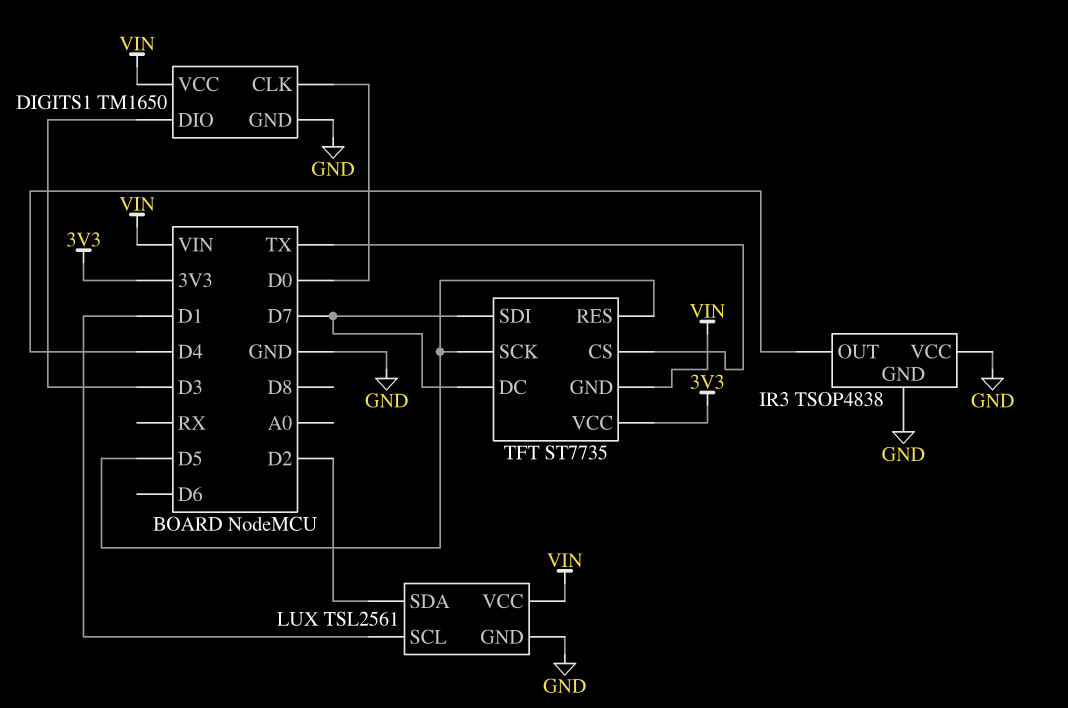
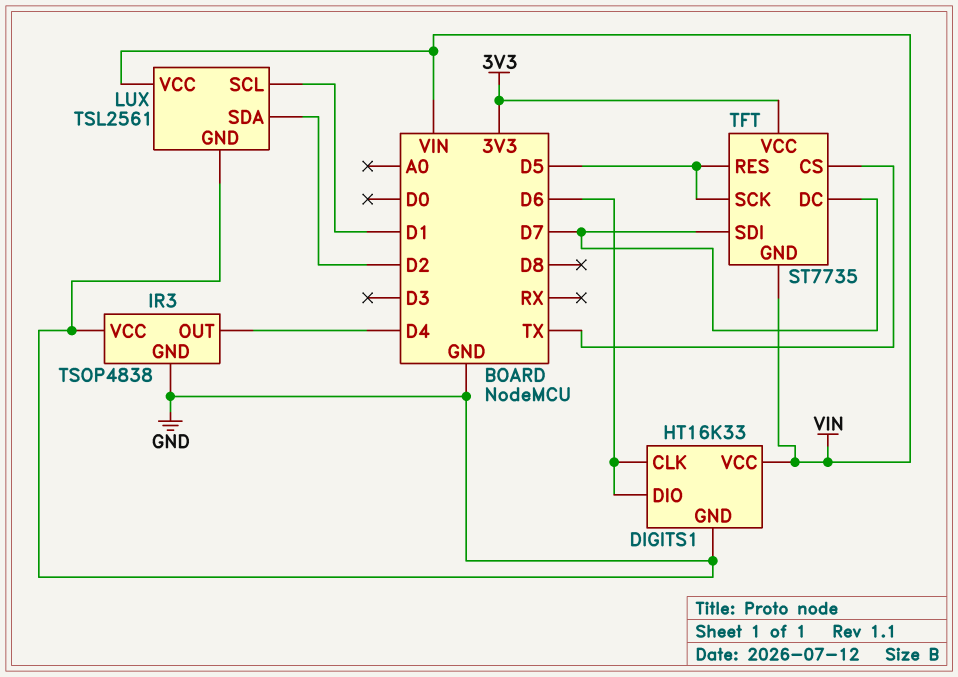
DIGITS1: TM1650 -> HT16K33
DIGITS1 pin CLK: D0 -> D6
DIGITS1 pin DIO: D3 -> D6

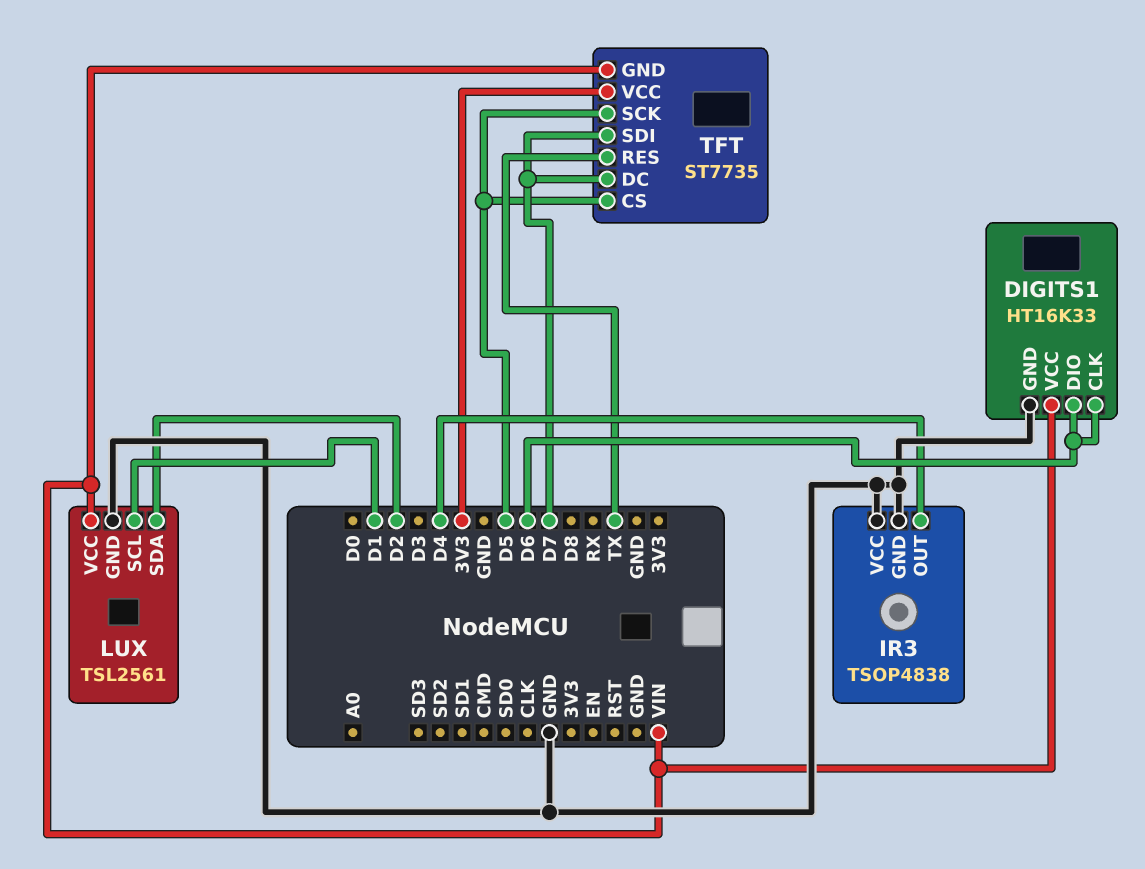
TFT pin CS: TX -> D5
TFT pin RES: D5 -> TX

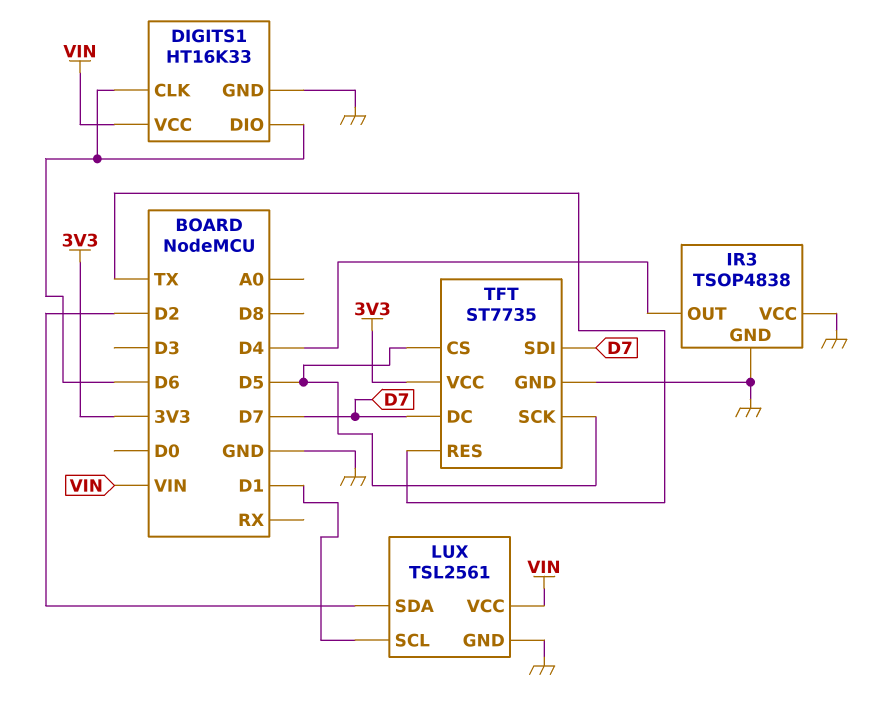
TFT pin GND: VIN -> GND

